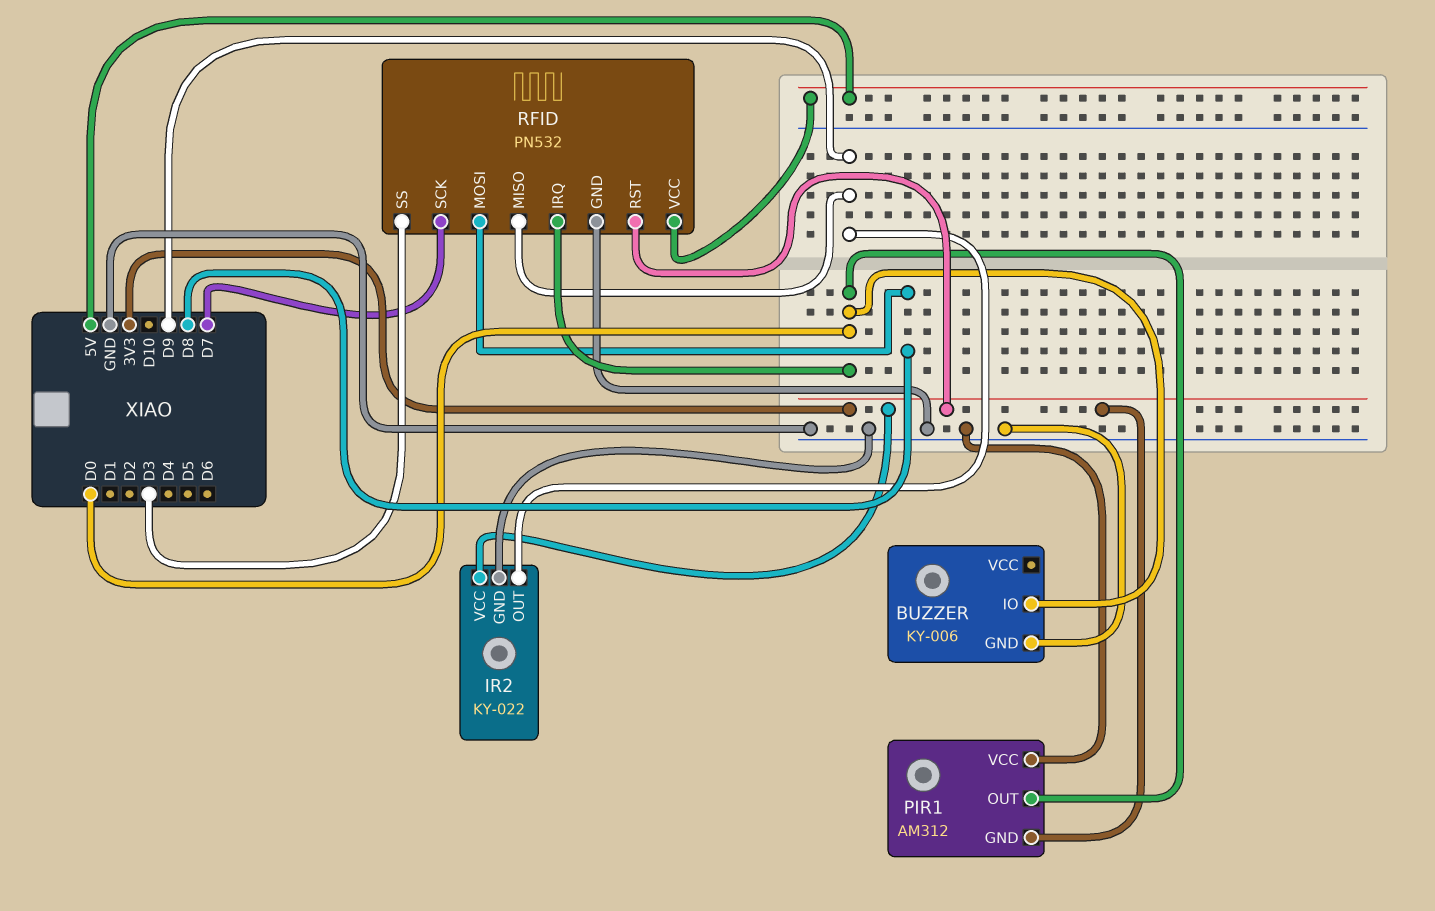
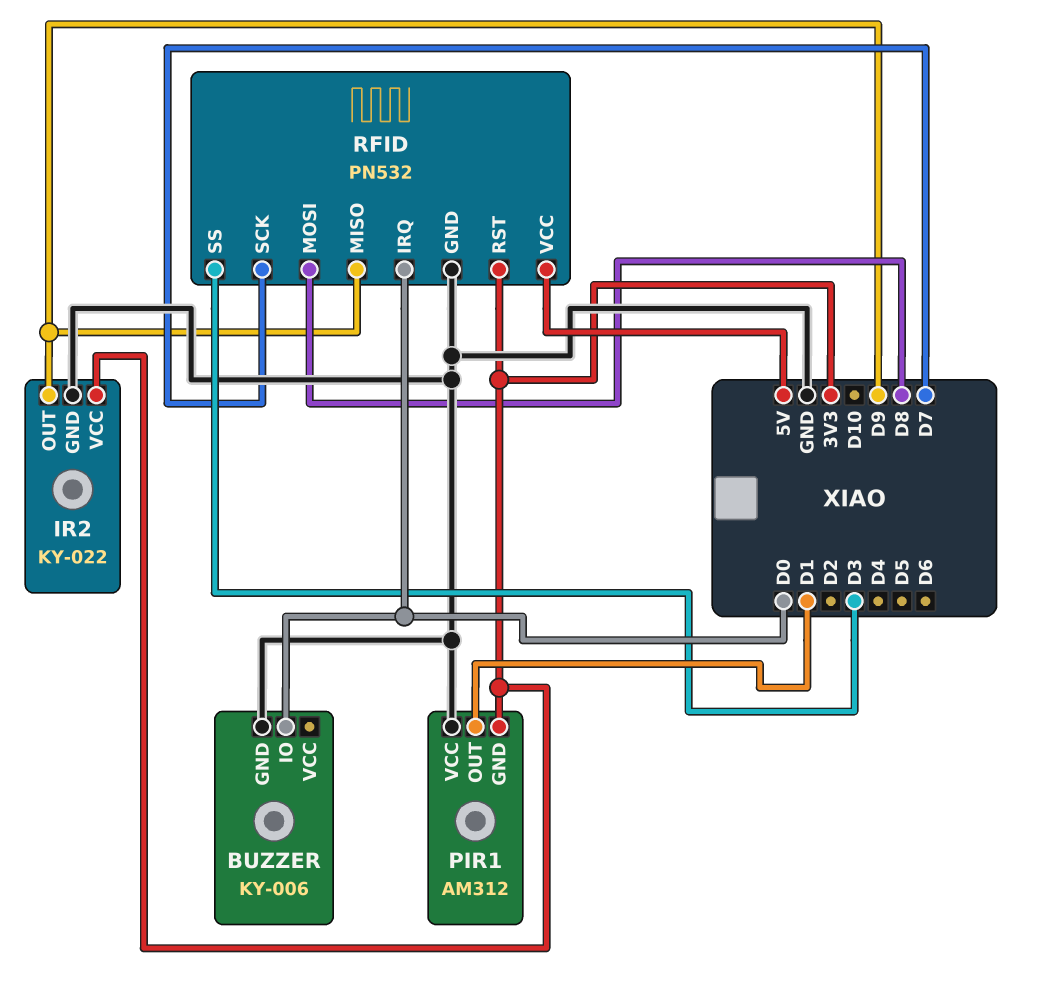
PIR1 pin OUT: D0 -> D1

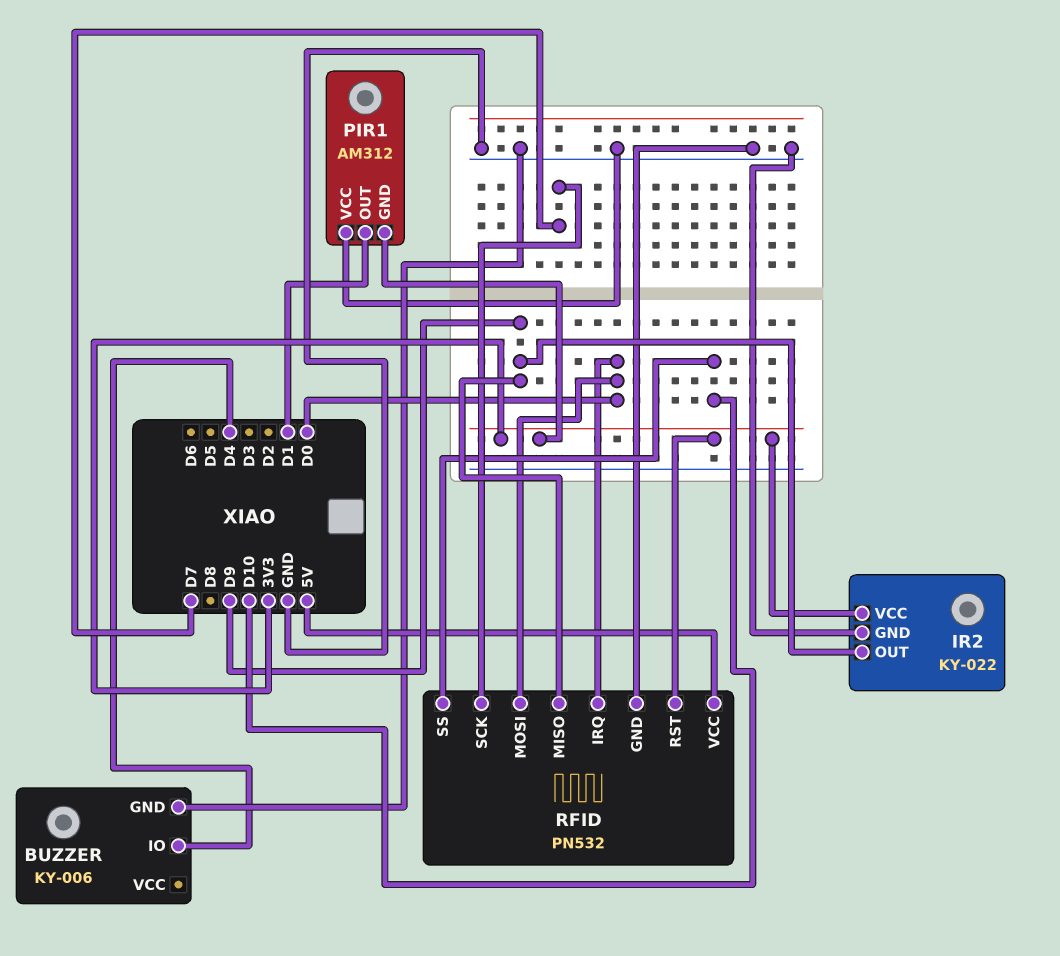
BUZZER pin IO: D0 -> D4
RFID pin MOSI: D8 -> D0
RFID pin SS: D3 -> D10

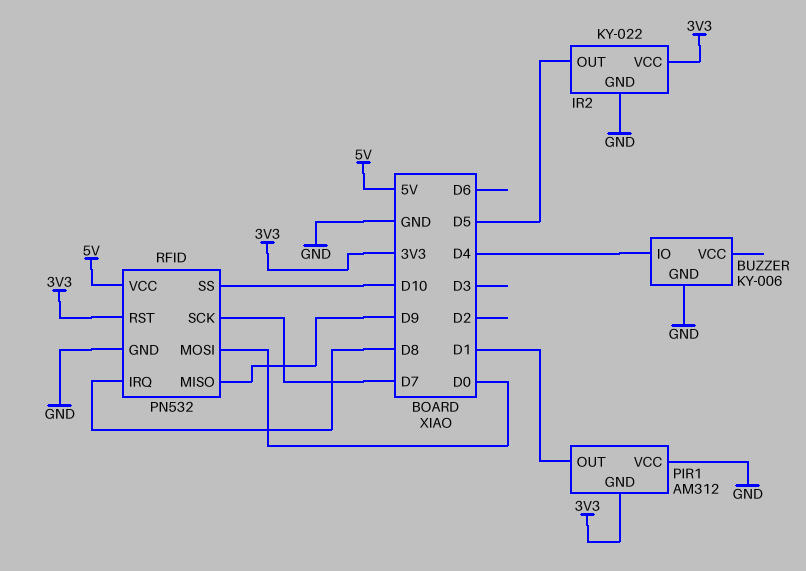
IR2 pin OUT: D9 -> D5
RFID pin IRQ: D0 -> D8

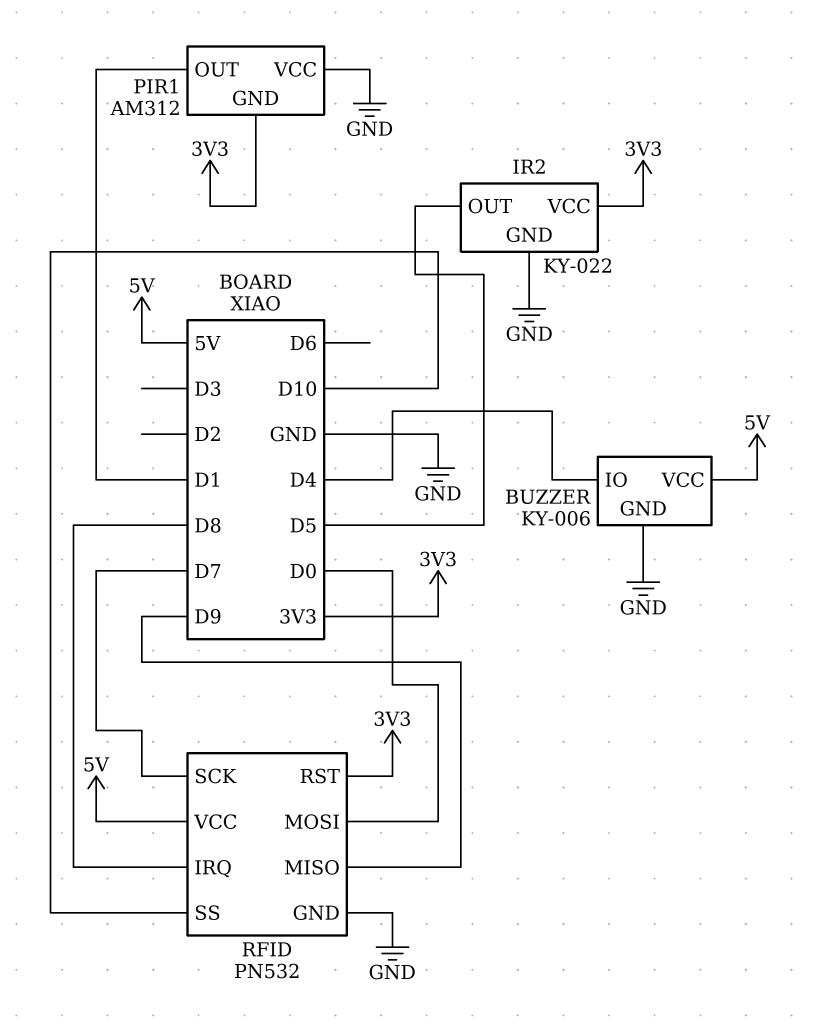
BUZZER pin VCC: none -> 5V

